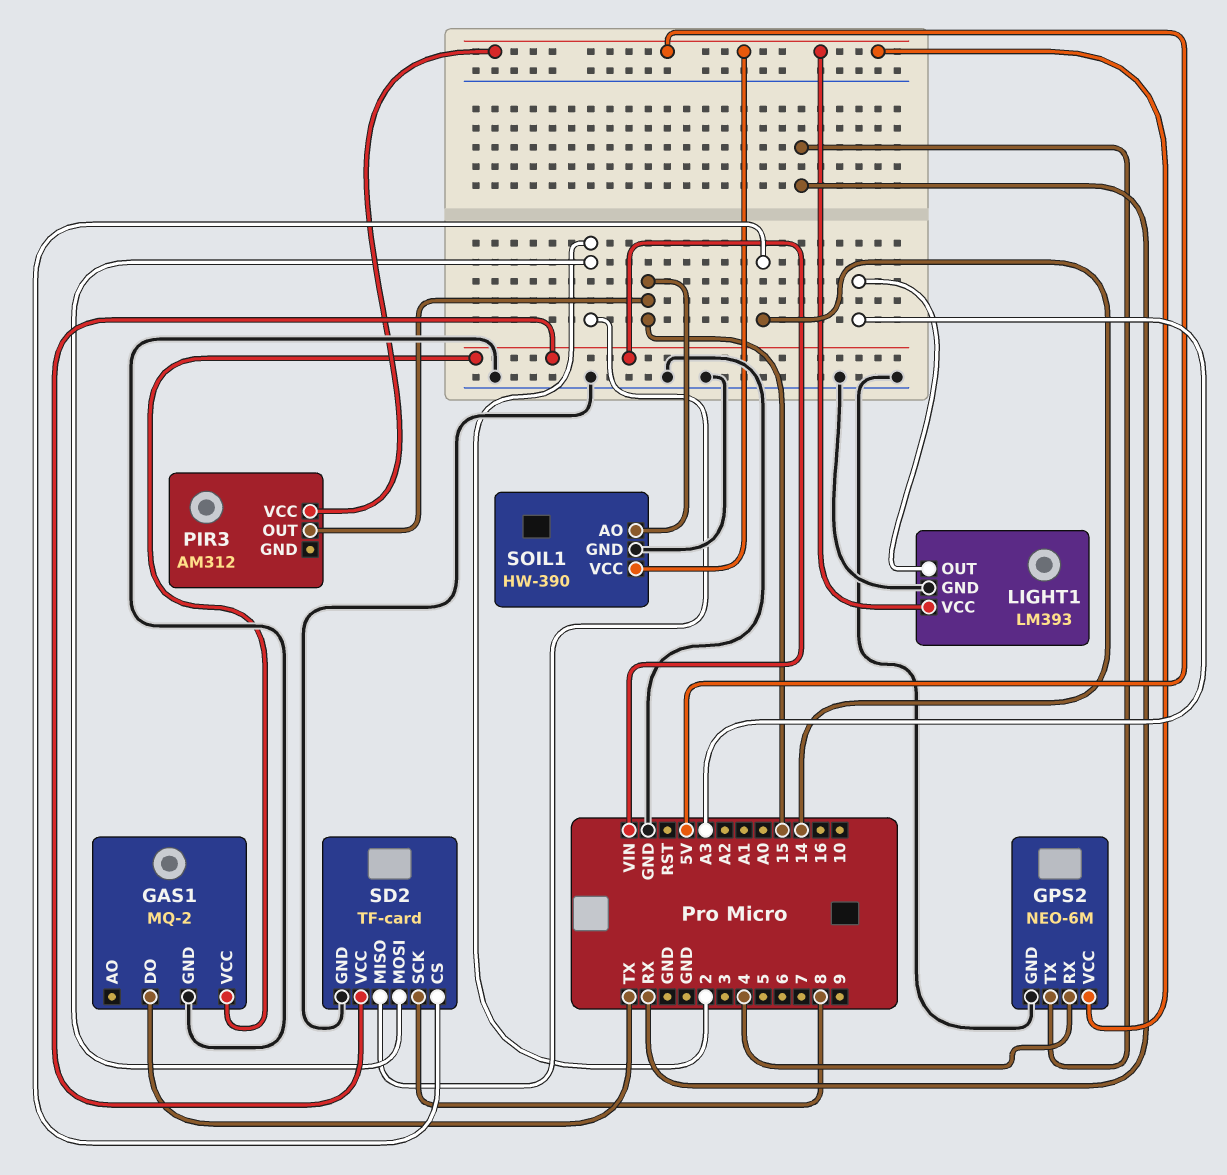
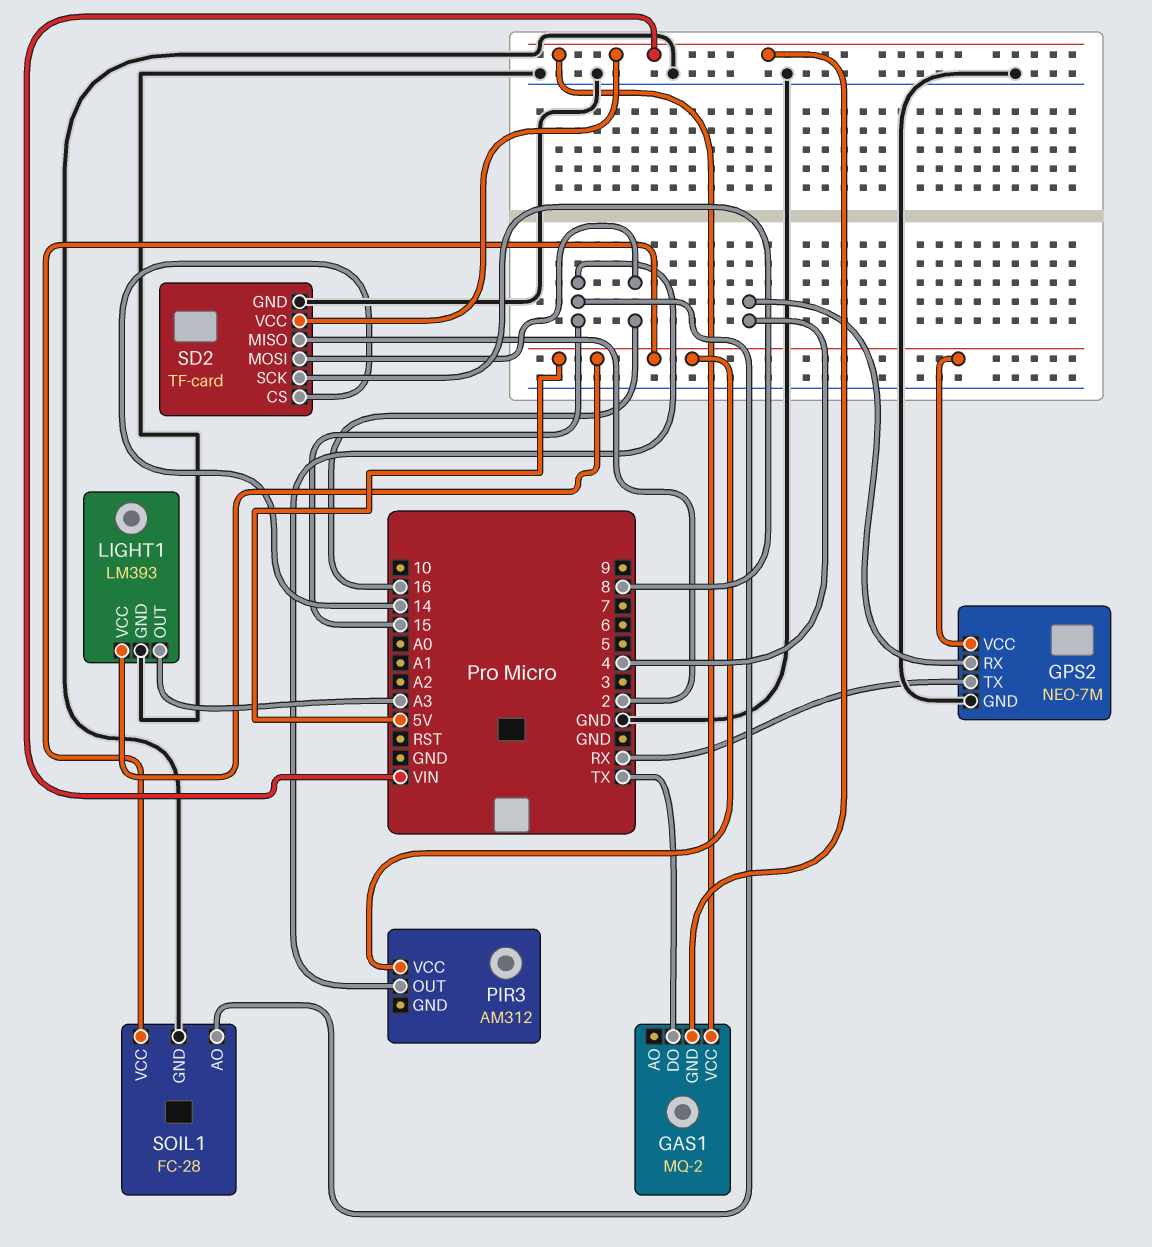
GAS1 pin GND: GND -> VIN
GPS2: NEO-6M -> NEO-7M
SD2 pin MOSI: 2 -> 16
SOIL1: HW-390 -> FC-28

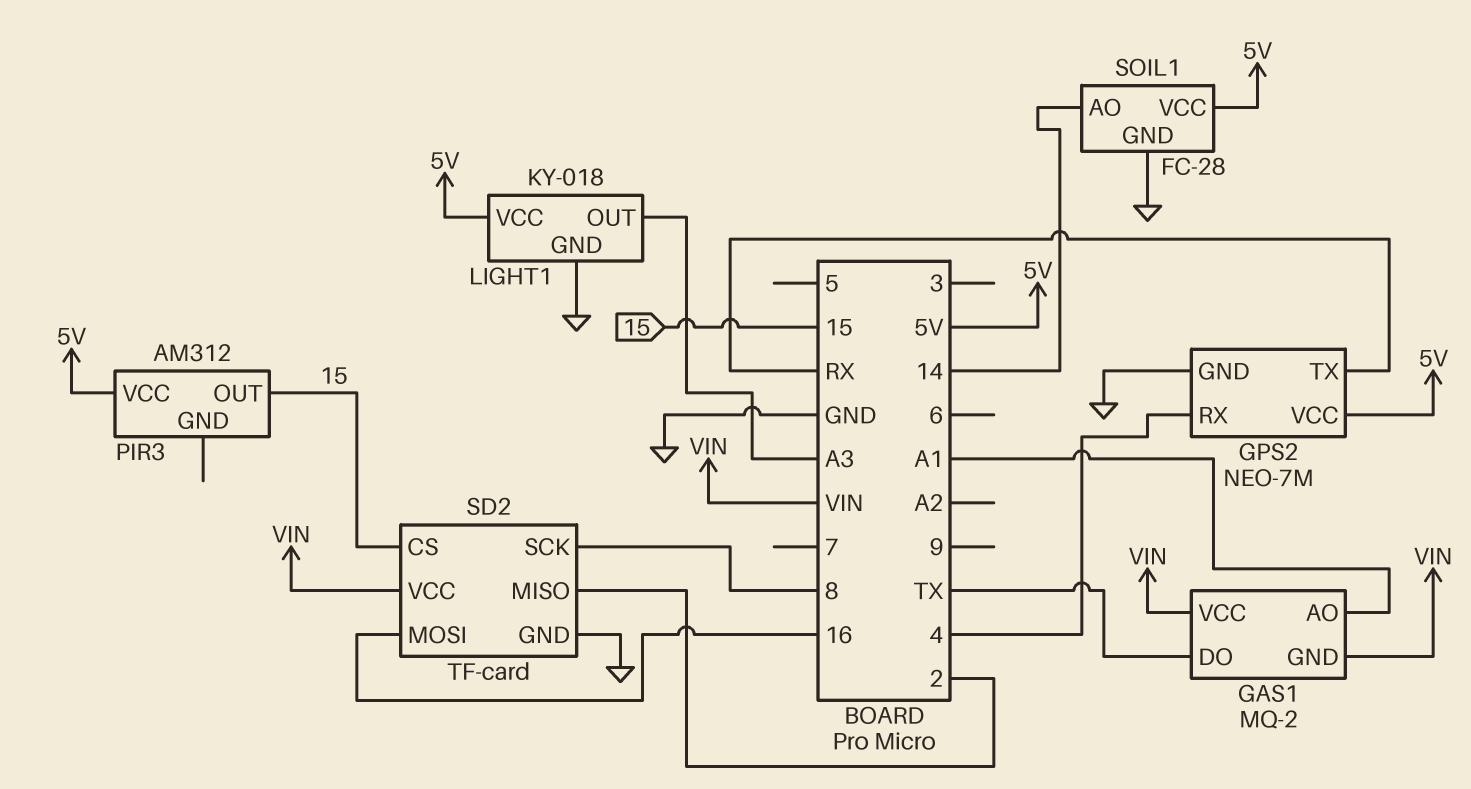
GAS1 pin AO: none -> A1
LIGHT1: LM393 -> KY-018
SD2 pin CS: 14 -> 15
SOIL1 pin AO: 15 -> 14

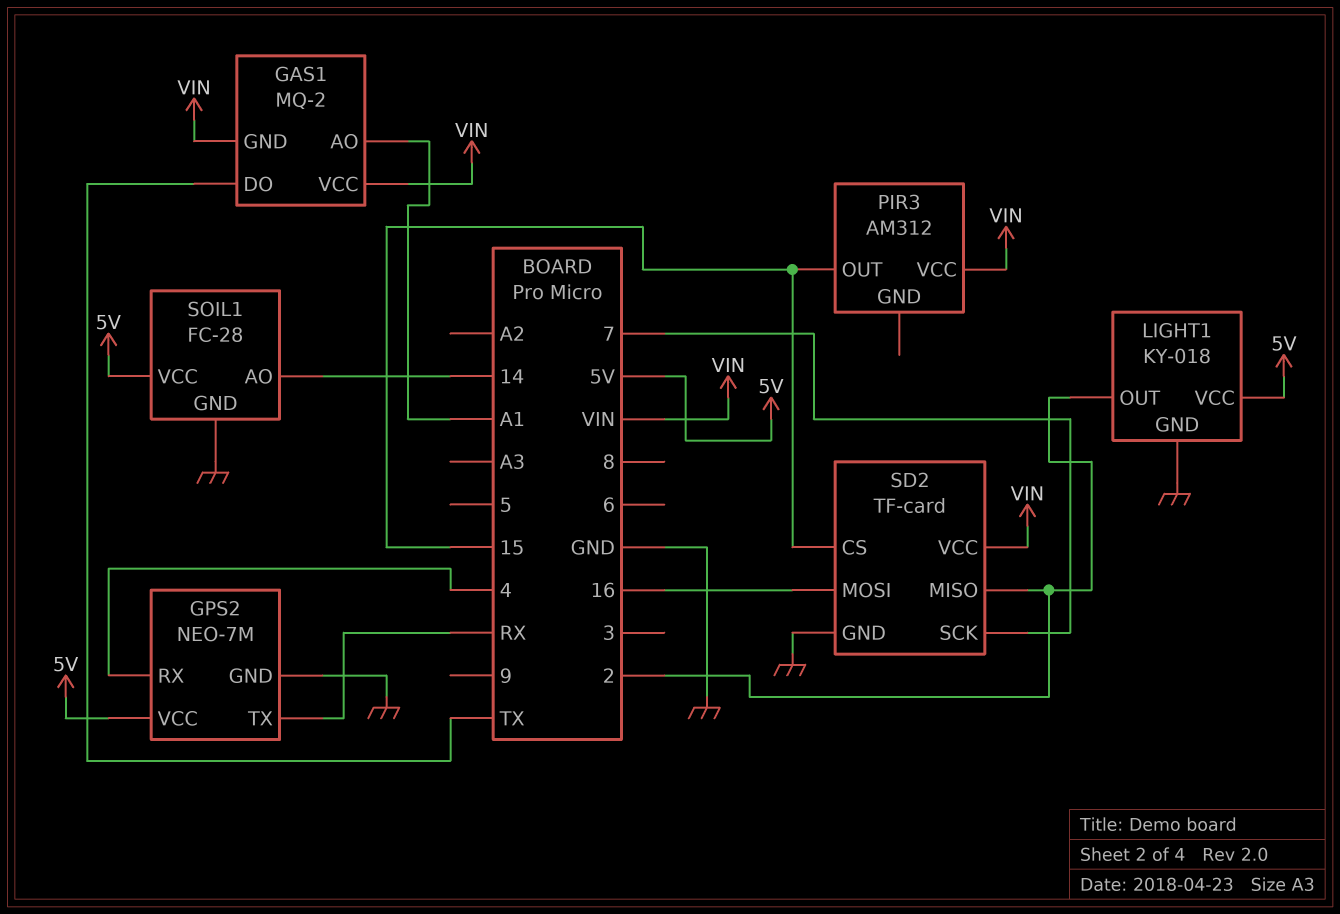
LIGHT1 pin OUT: A3 -> 2
PIR3 pin VCC: 5V -> VIN
SD2 pin SCK: 8 -> 7

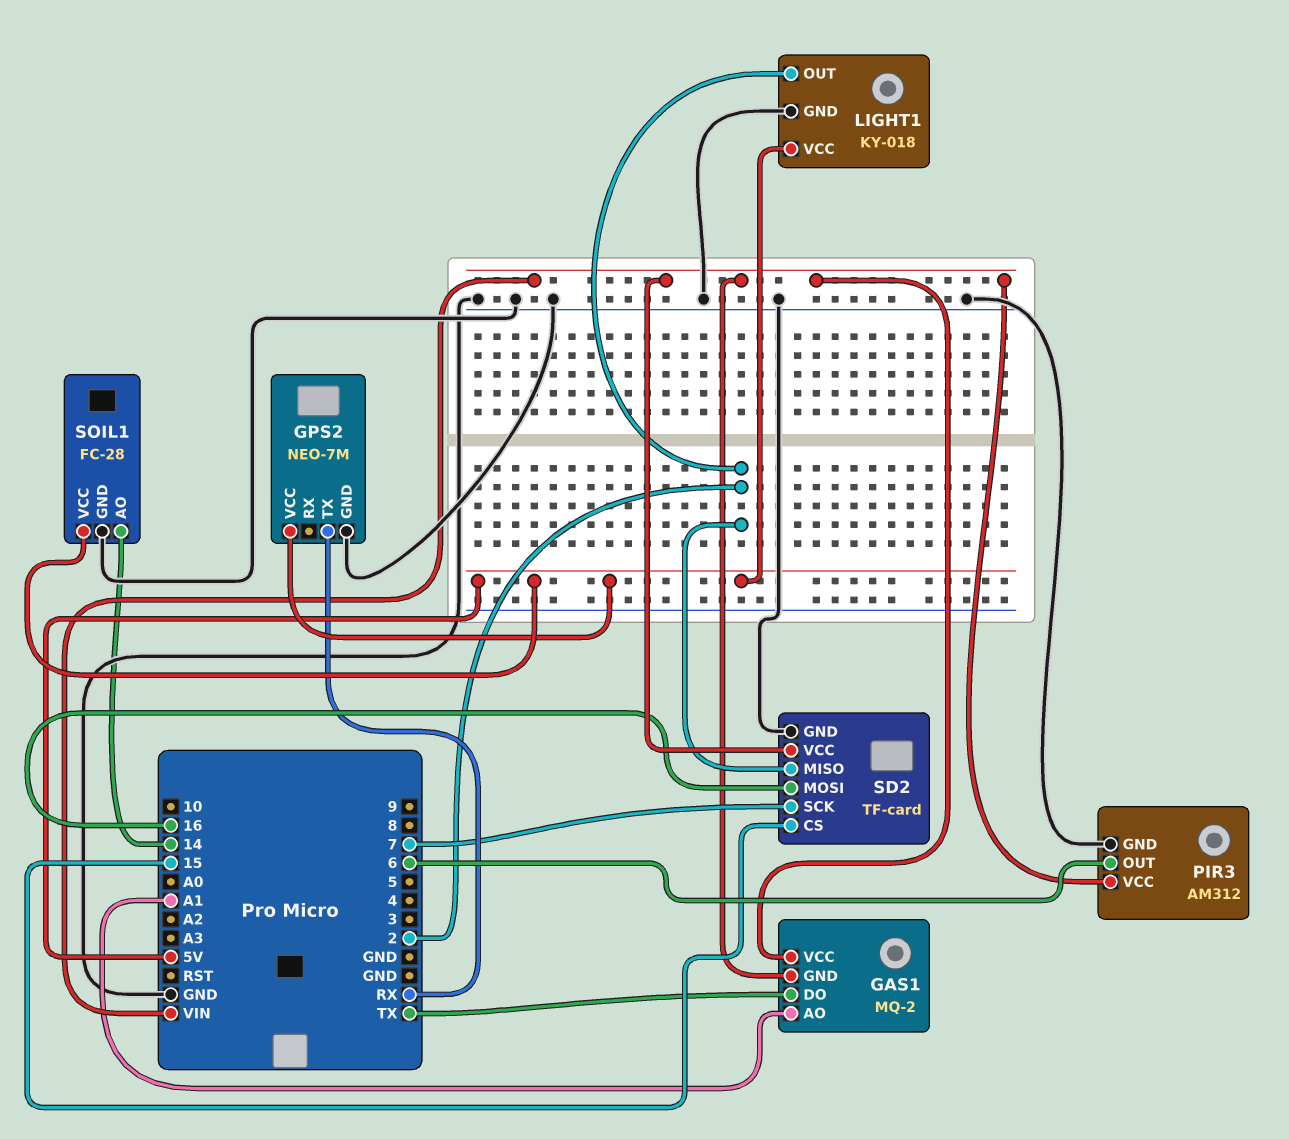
GPS2 pin RX: 4 -> none
PIR3 pin GND: none -> GND
PIR3 pin OUT: 15 -> 6

